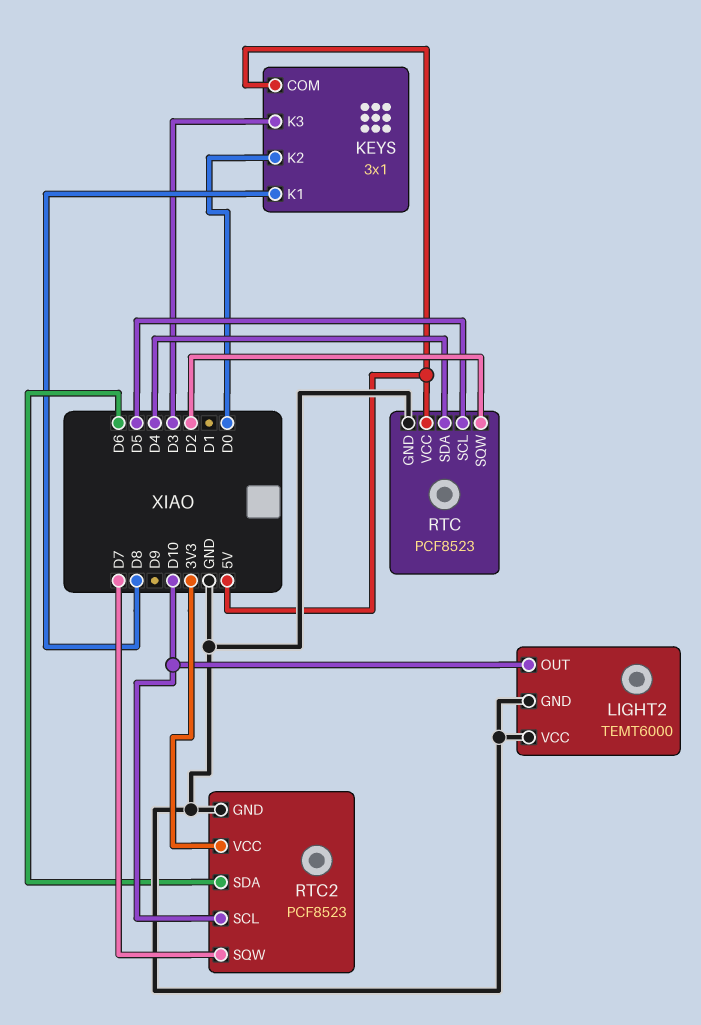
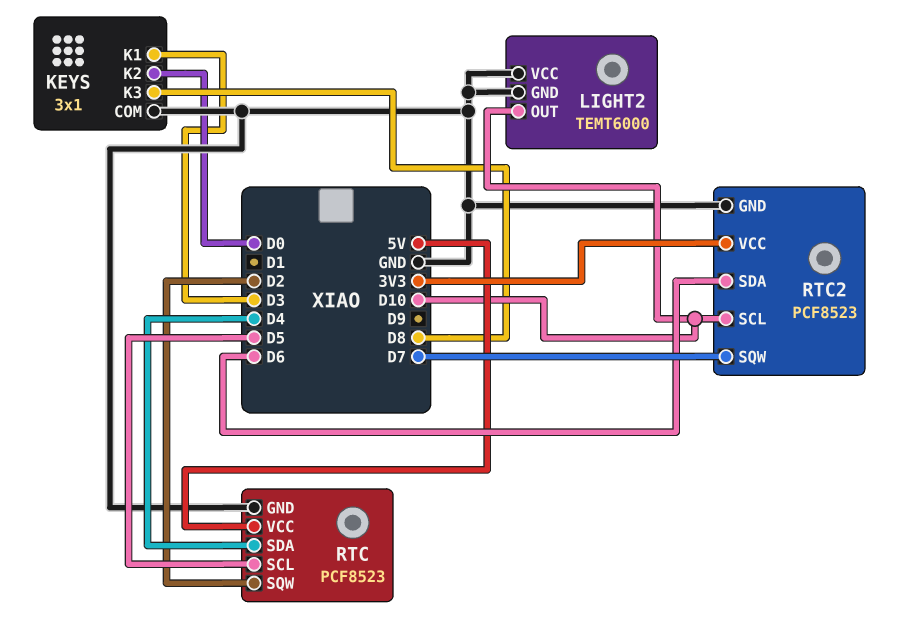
KEYS pin COM: 5V -> GND
KEYS pin K1: D8 -> D3
KEYS pin K3: D3 -> D8

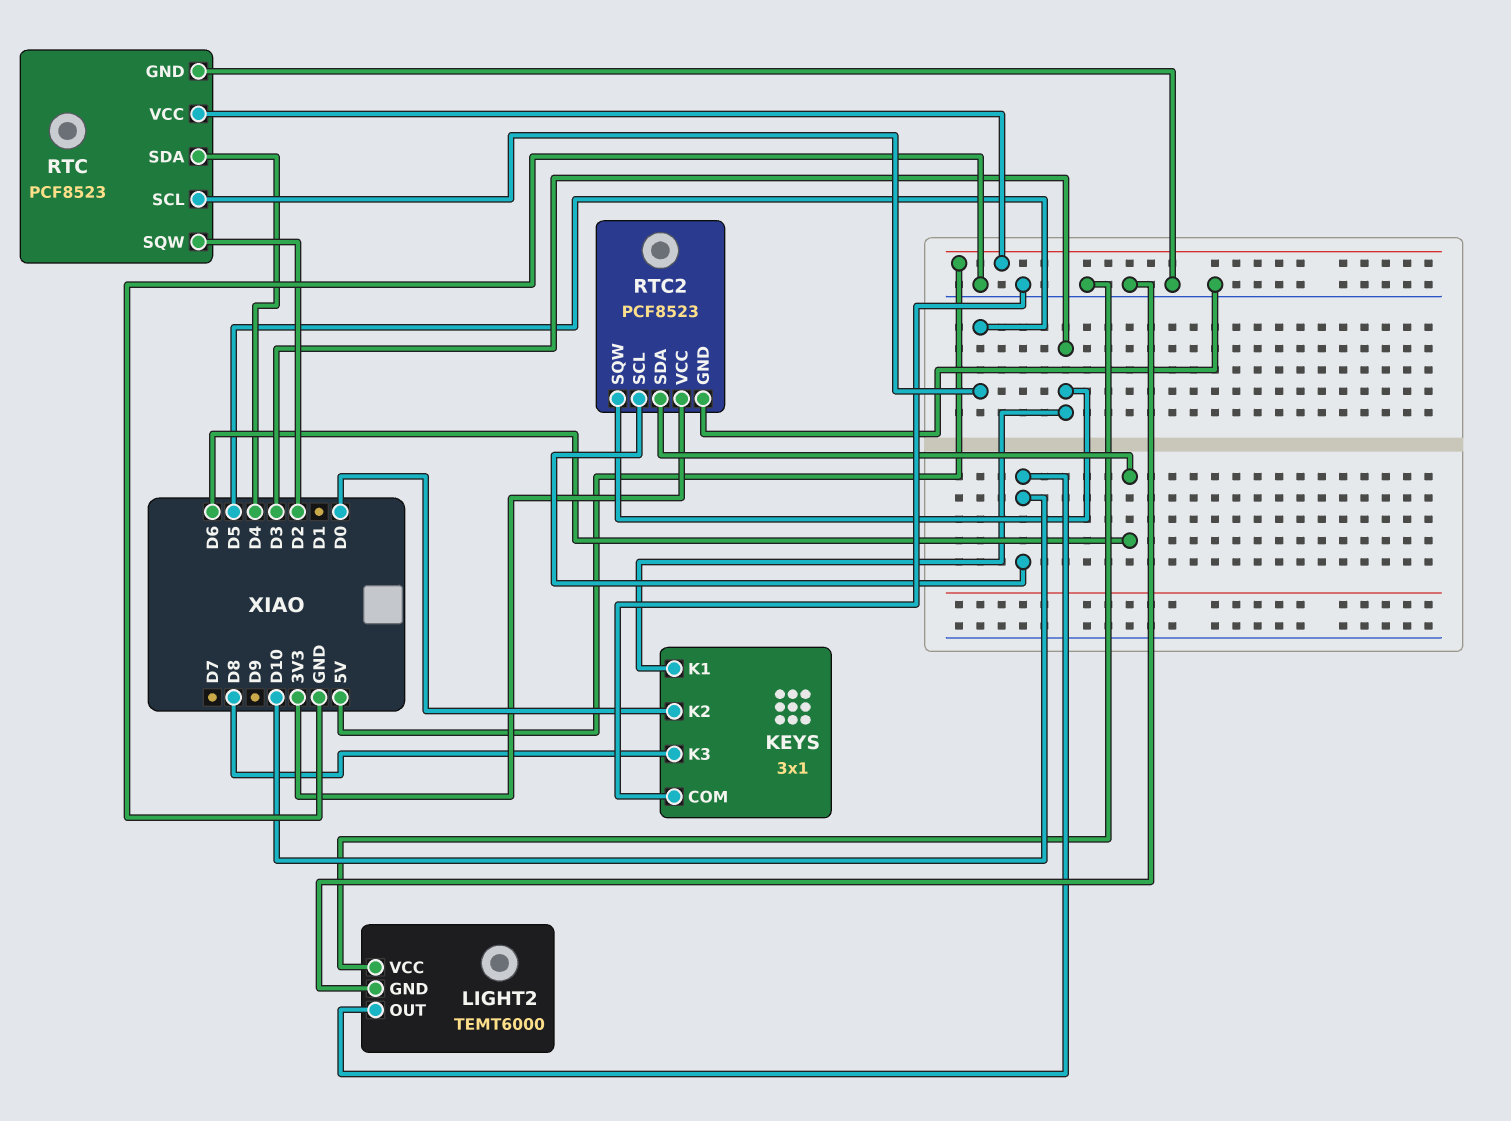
RTC2 pin SQW: D7 -> D3

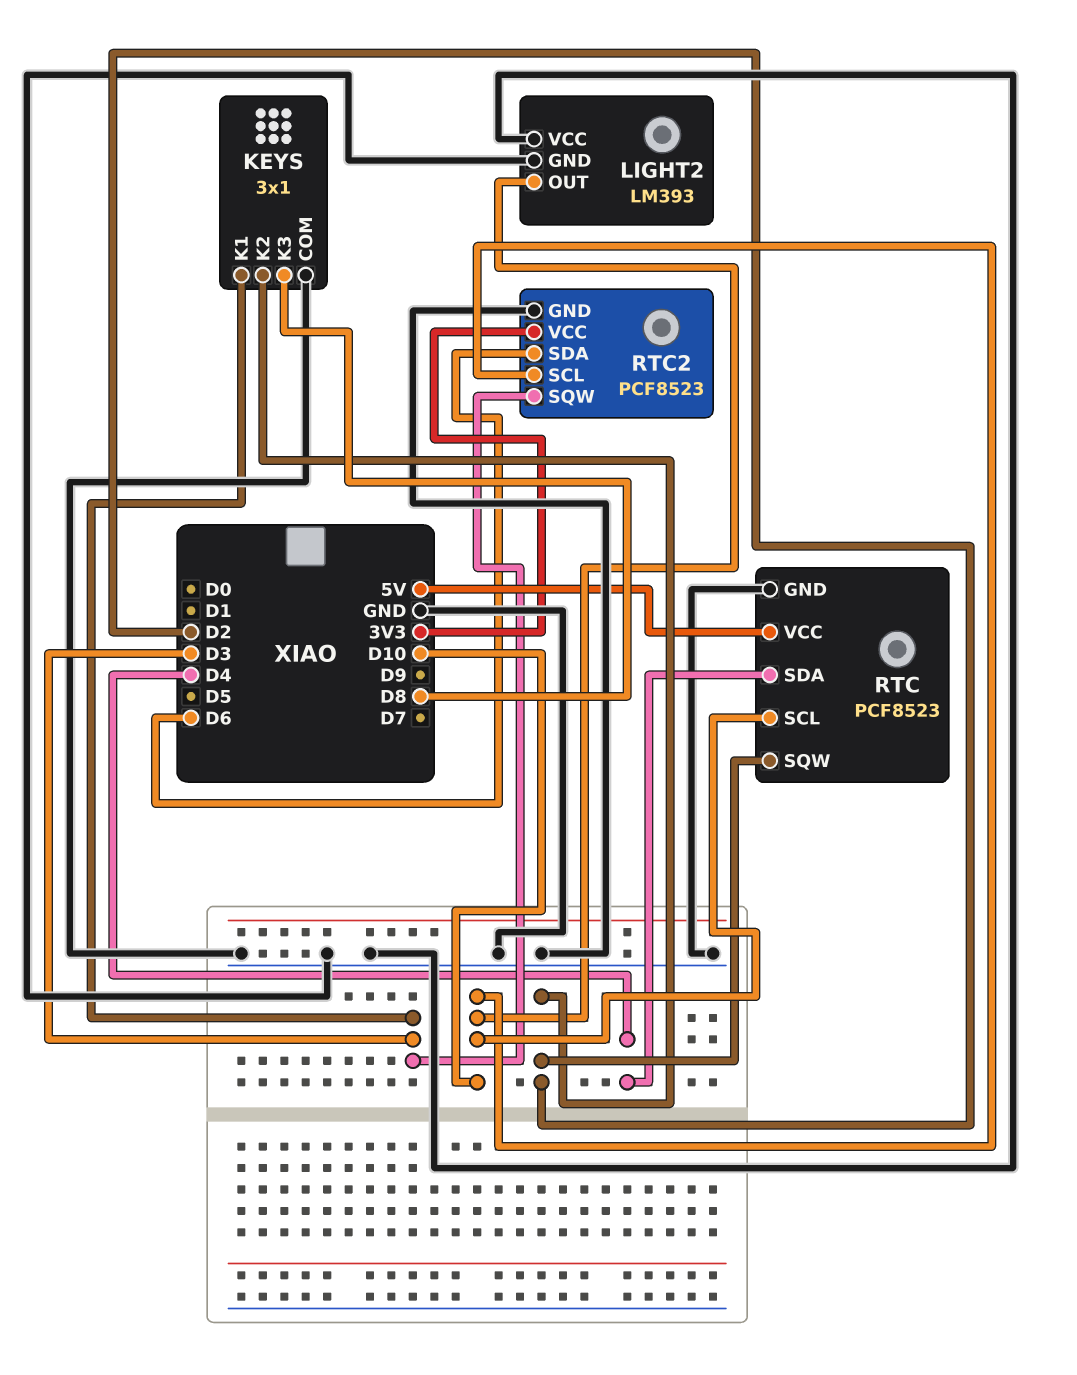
KEYS pin K2: D0 -> D2
LIGHT2: TEMT6000 -> LM393
RTC pin SCL: D5 -> D10

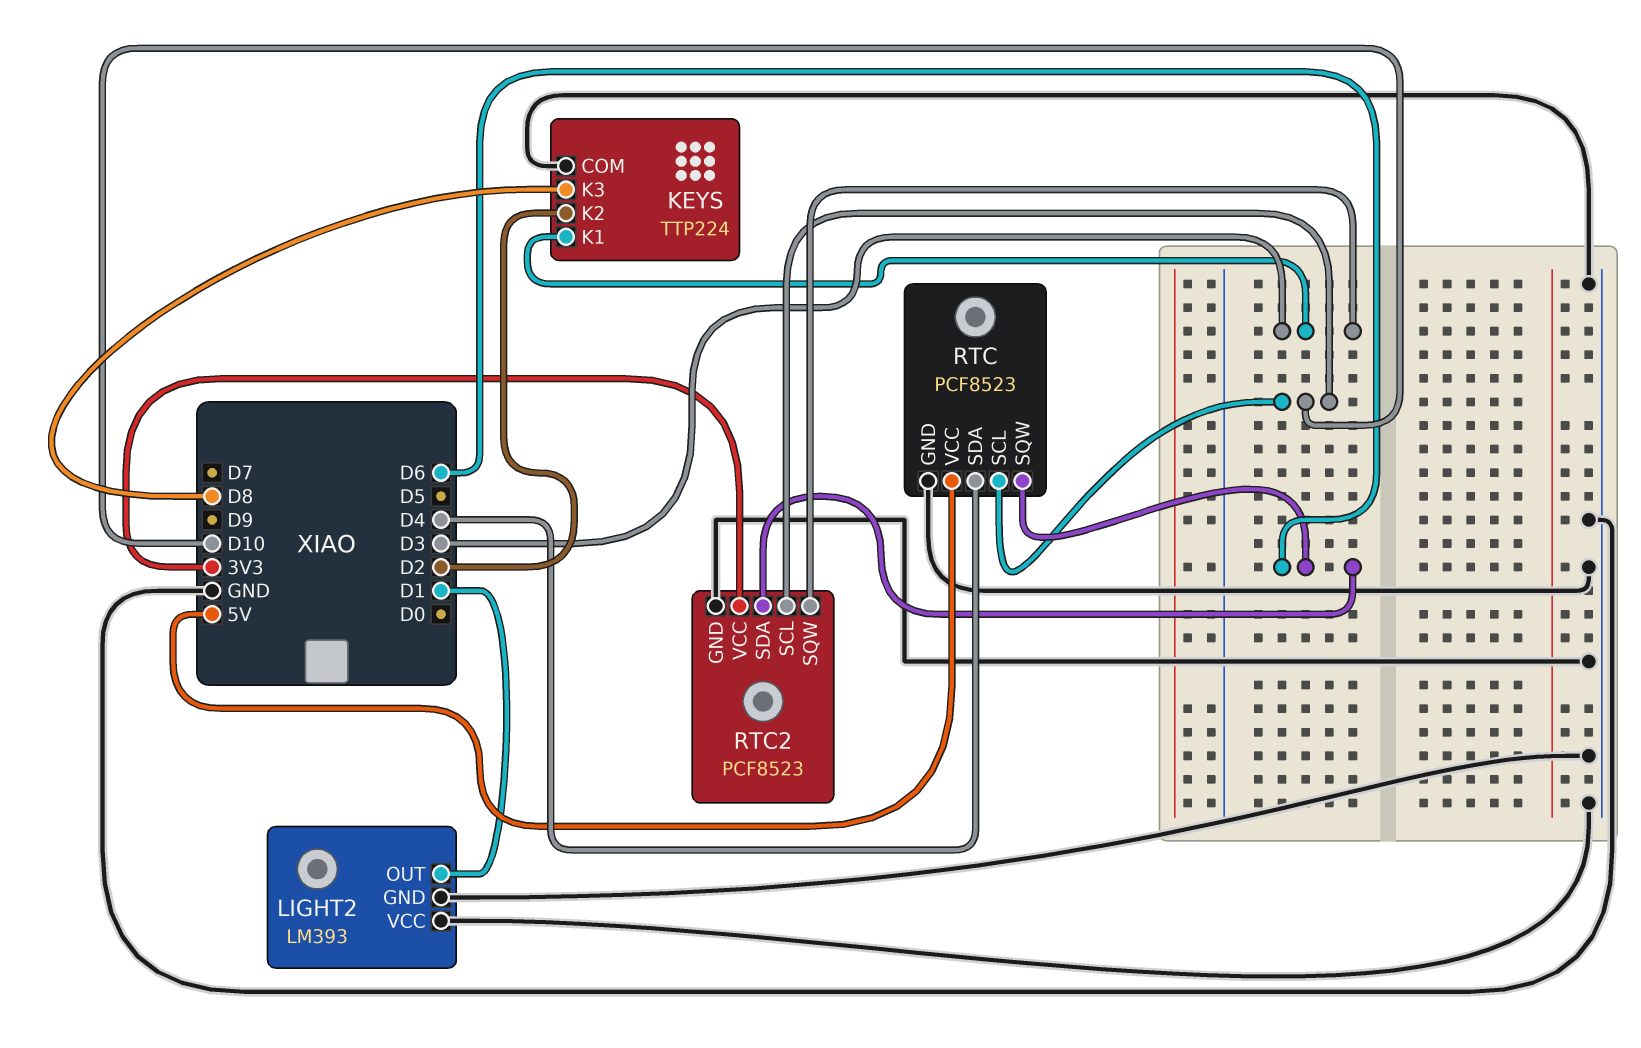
KEYS: 3x1 -> TTP224
LIGHT2 pin OUT: D10 -> D1
RTC pin SQW: D2 -> D6

